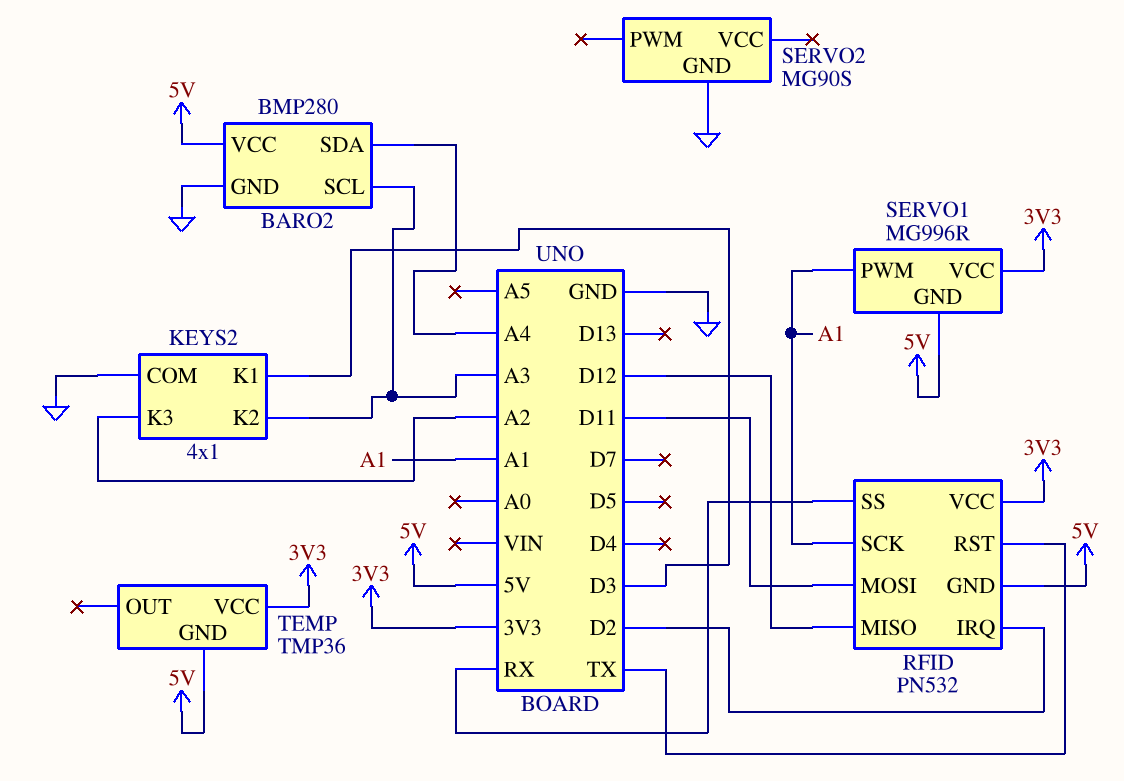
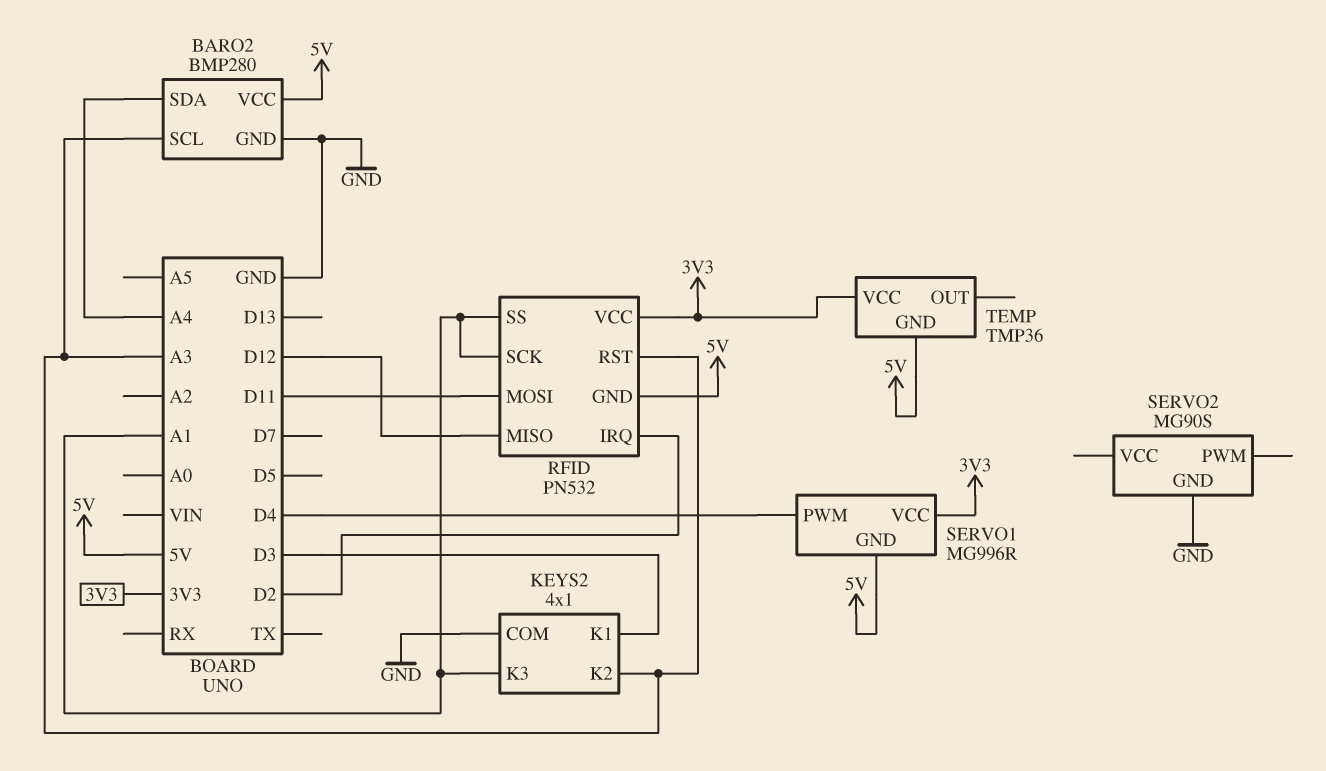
KEYS2 pin K3: A2 -> A1
RFID pin RST: TX -> A3
RFID pin SS: RX -> A1
SERVO1 pin PWM: A1 -> D4

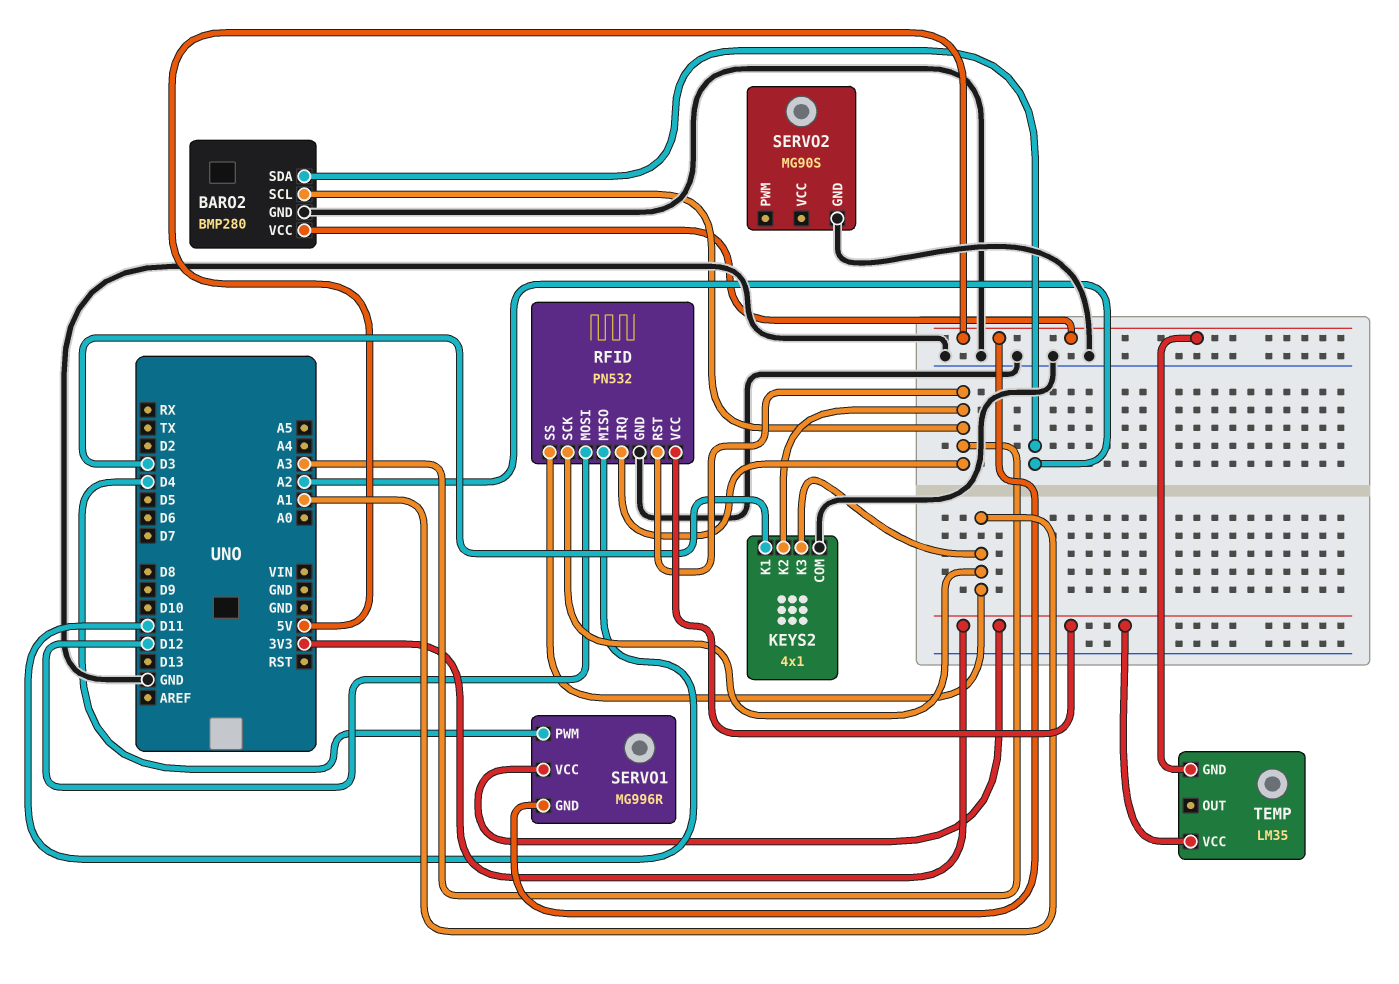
BARO2 pin SDA: A4 -> A2
RFID pin GND: 5V -> GND
RFID pin IRQ: D2 -> A3
RFID pin MISO: D12 -> D11
RFID pin MOSI: D11 -> D12
TEMP: TMP36 -> LM35

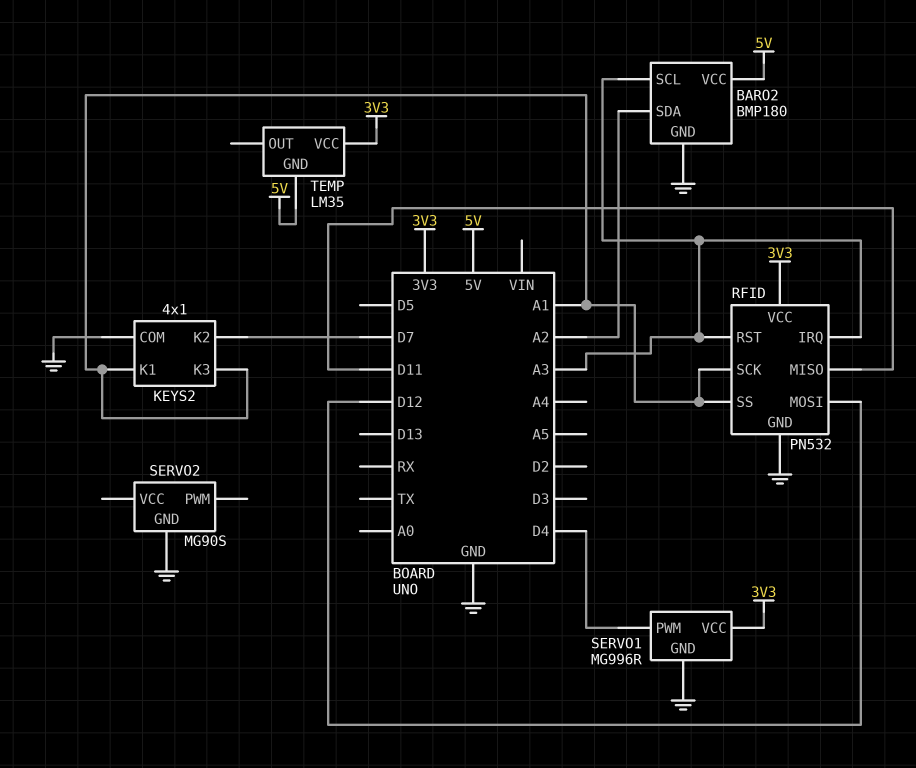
BARO2: BMP280 -> BMP180
KEYS2 pin K1: D3 -> A1
KEYS2 pin K2: A3 -> D7
SERVO1 pin GND: 5V -> GND

